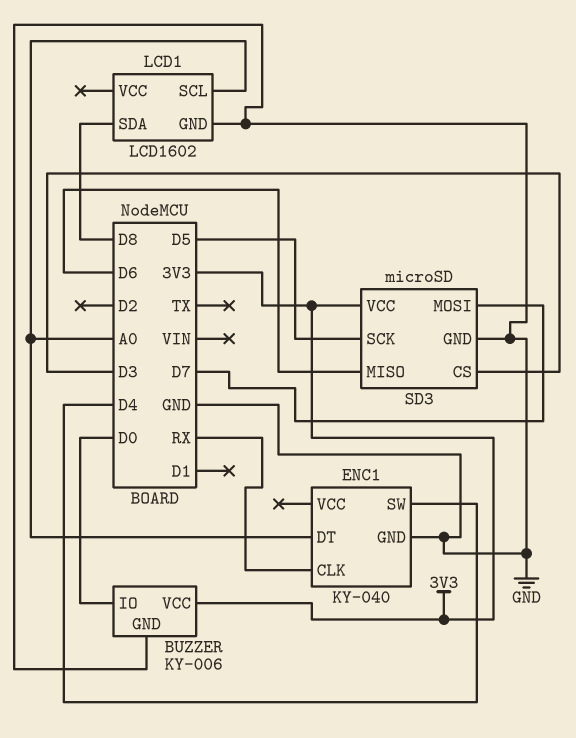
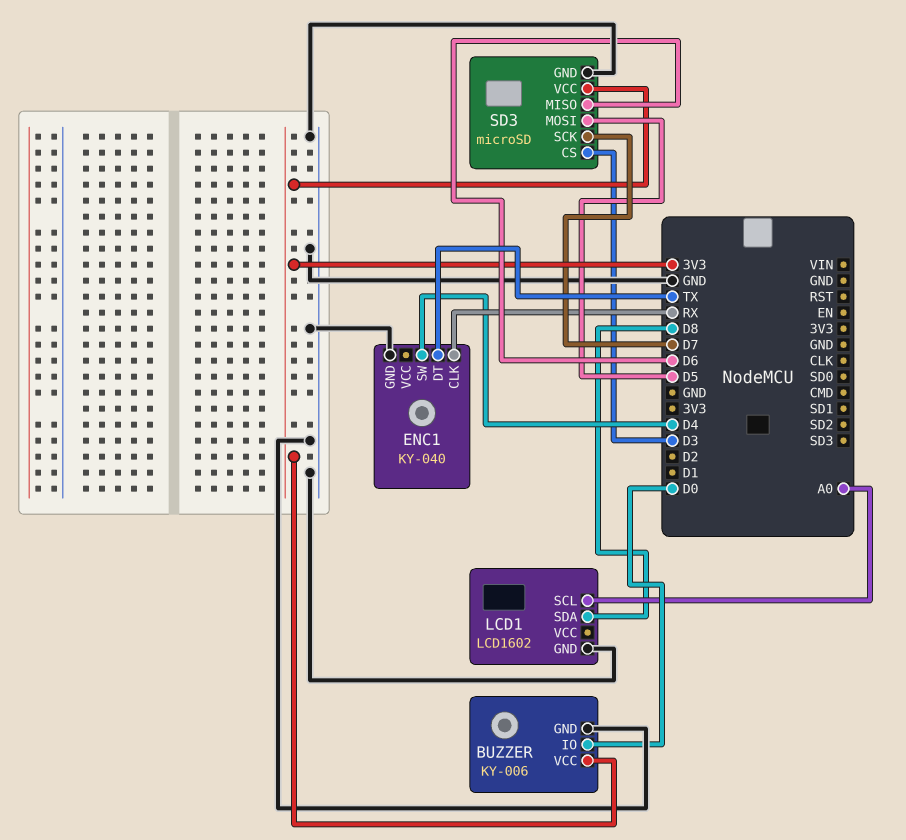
ENC1 pin DT: A0 -> TX
SD3 pin MOSI: D7 -> D5
SD3 pin SCK: D5 -> D7

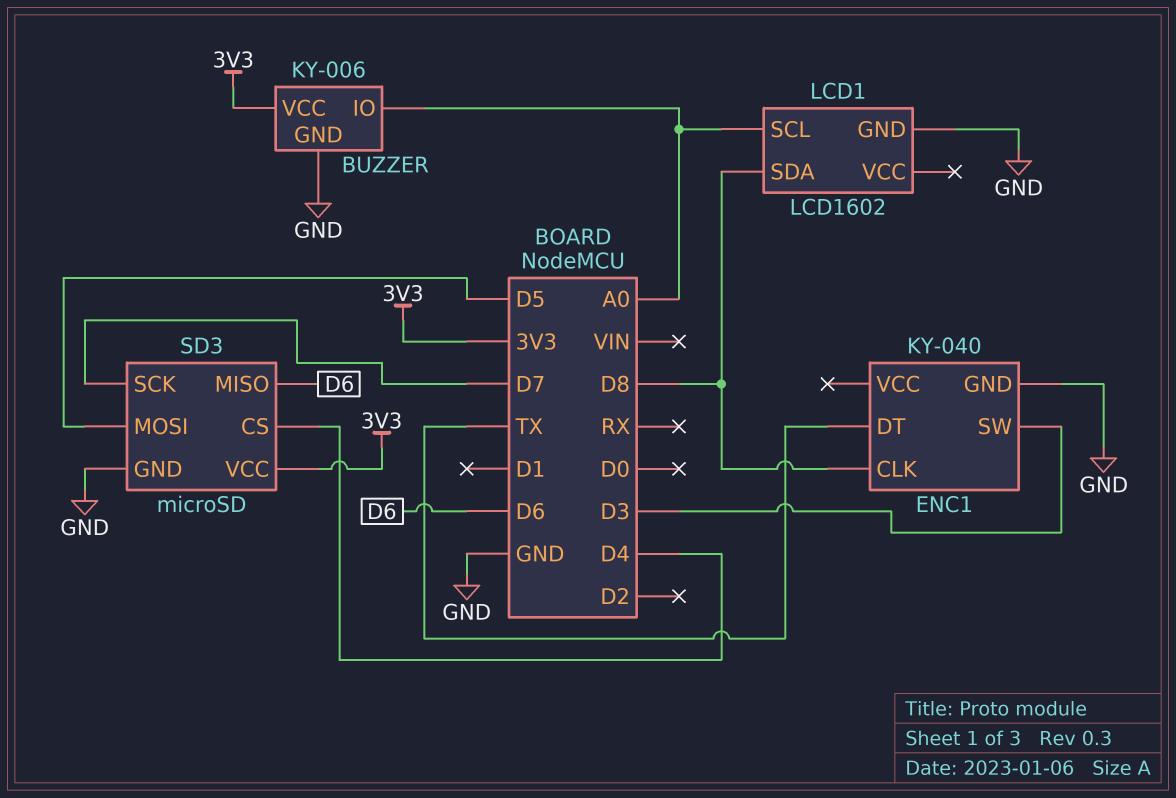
BUZZER pin IO: D0 -> A0
ENC1 pin CLK: RX -> D8
ENC1 pin SW: D4 -> D3
SD3 pin CS: D3 -> D4

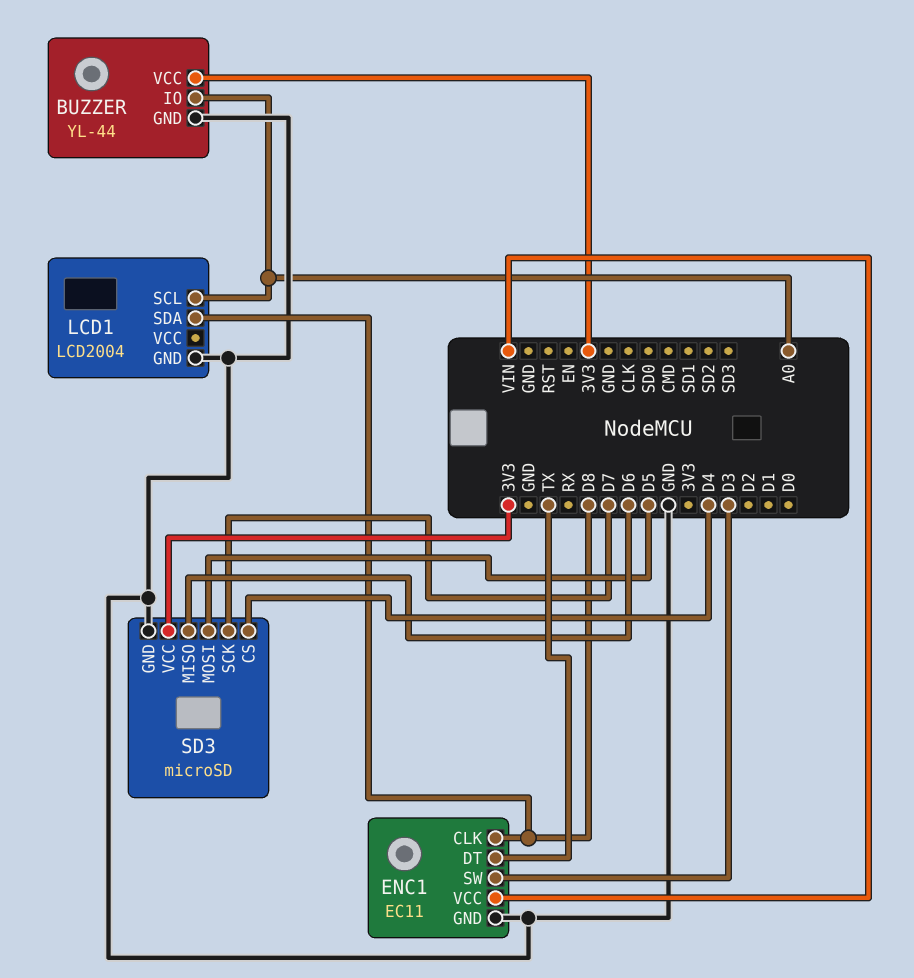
BUZZER: KY-006 -> YL-44
ENC1: KY-040 -> EC11
ENC1 pin VCC: none -> VIN
LCD1: LCD1602 -> LCD2004

